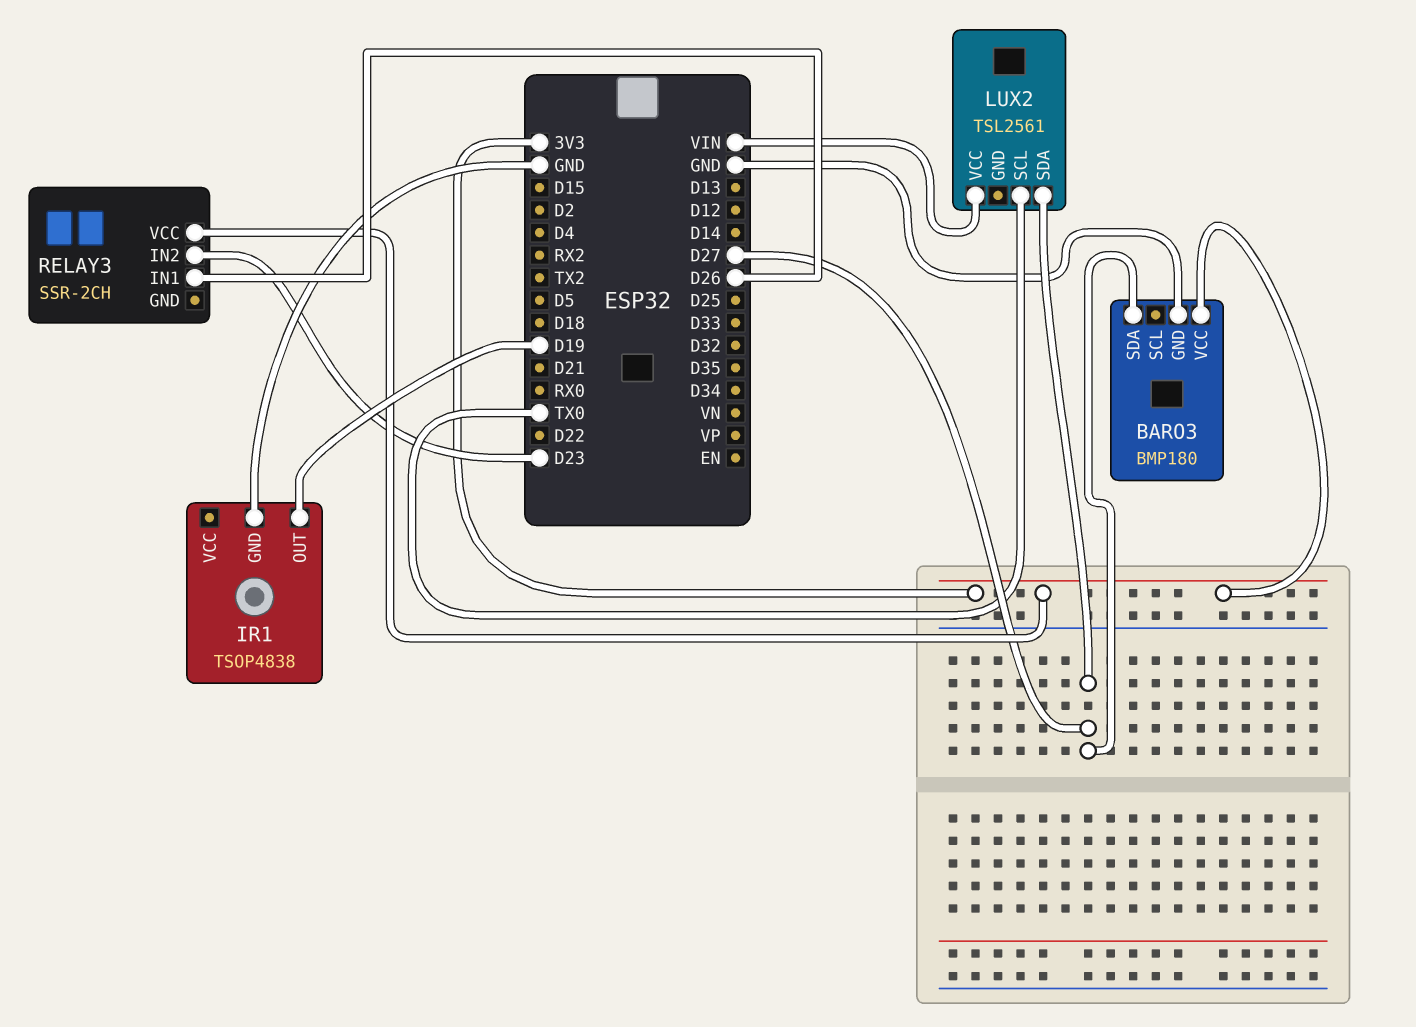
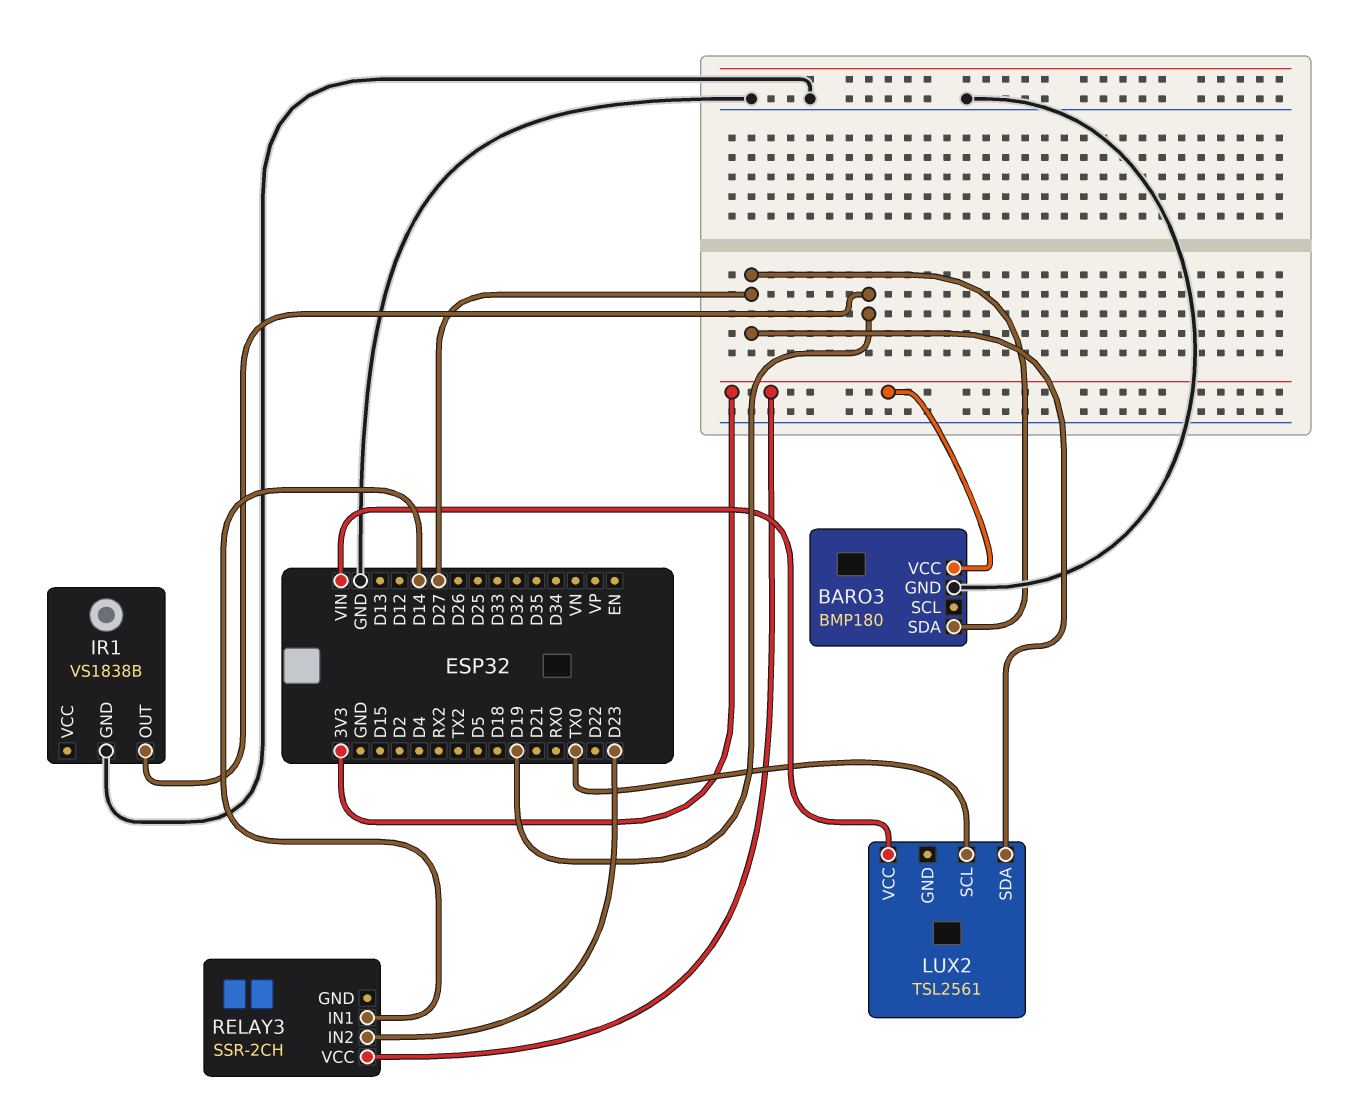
IR1: TSOP4838 -> VS1838B
RELAY3 pin IN1: D26 -> D14

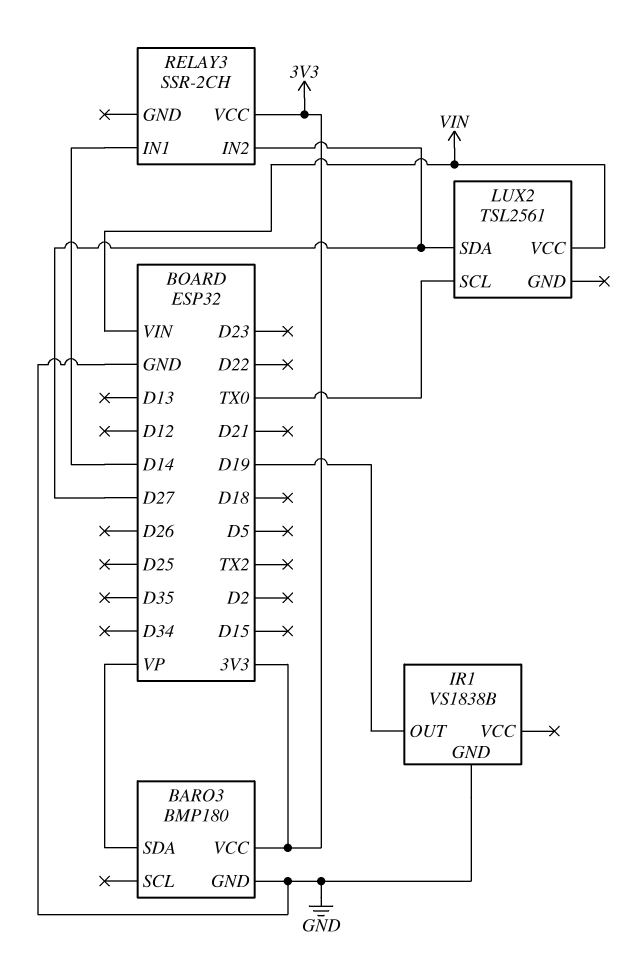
BARO3 pin SDA: D27 -> VP
RELAY3 pin IN2: D23 -> D27

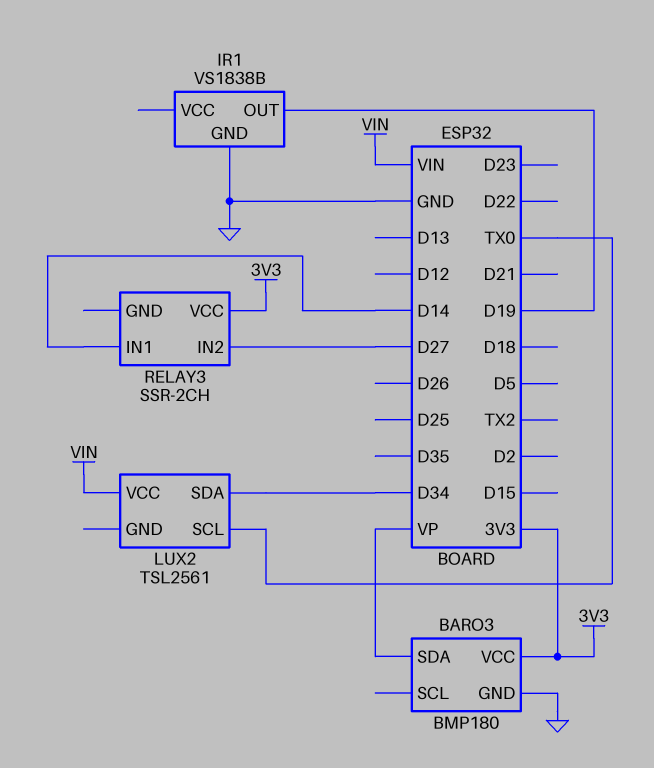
LUX2 pin SDA: D27 -> D34

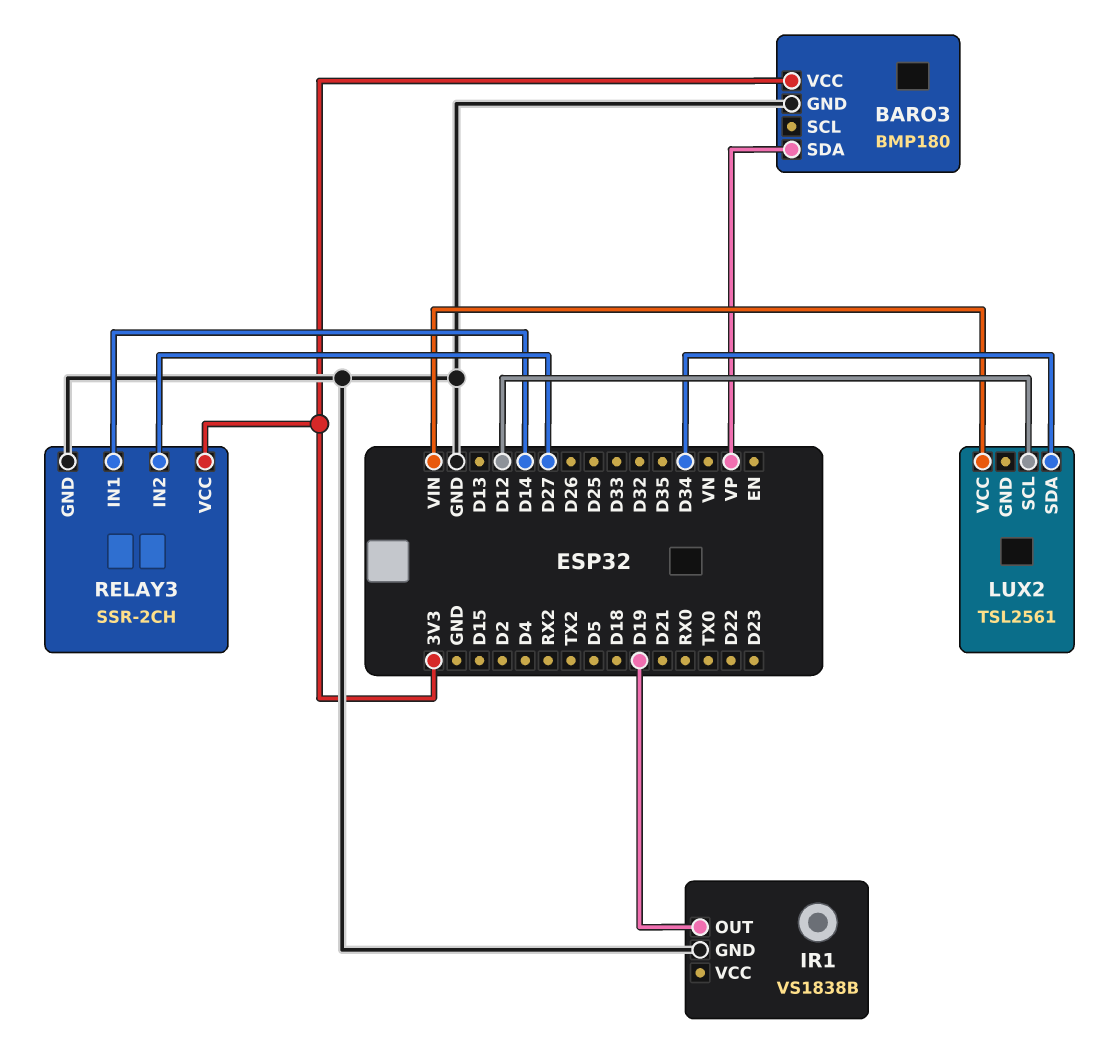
LUX2 pin SCL: TX0 -> D12
RELAY3 pin GND: none -> GND

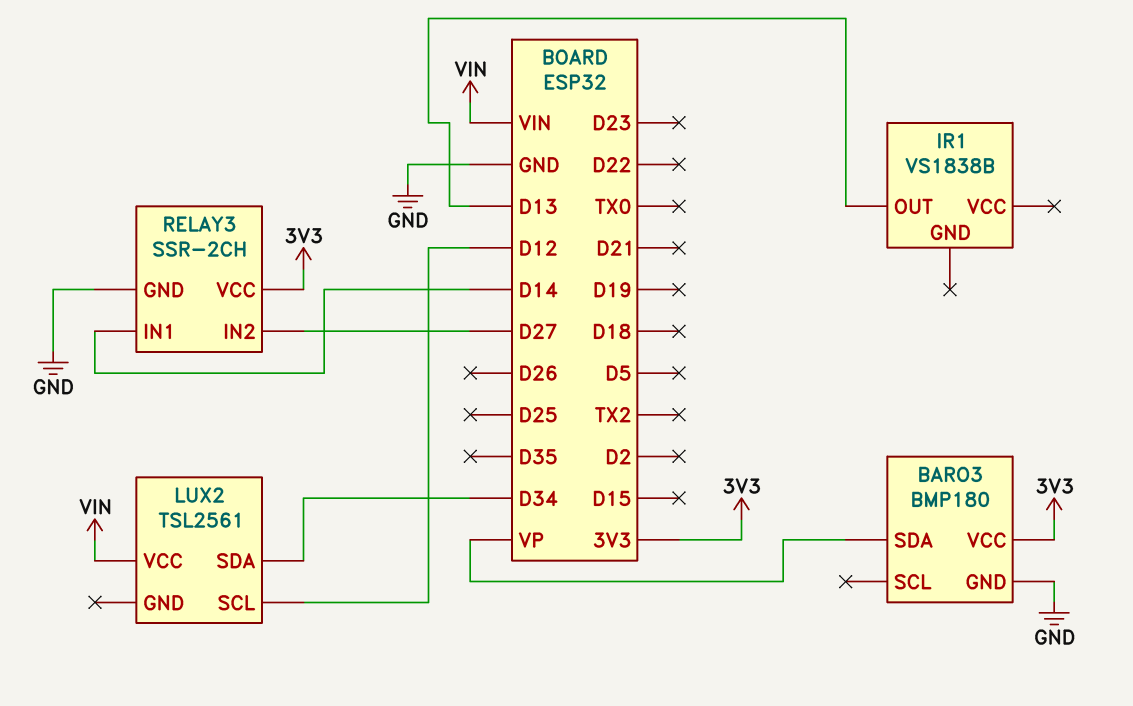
IR1 pin GND: GND -> none
IR1 pin OUT: D19 -> D13

